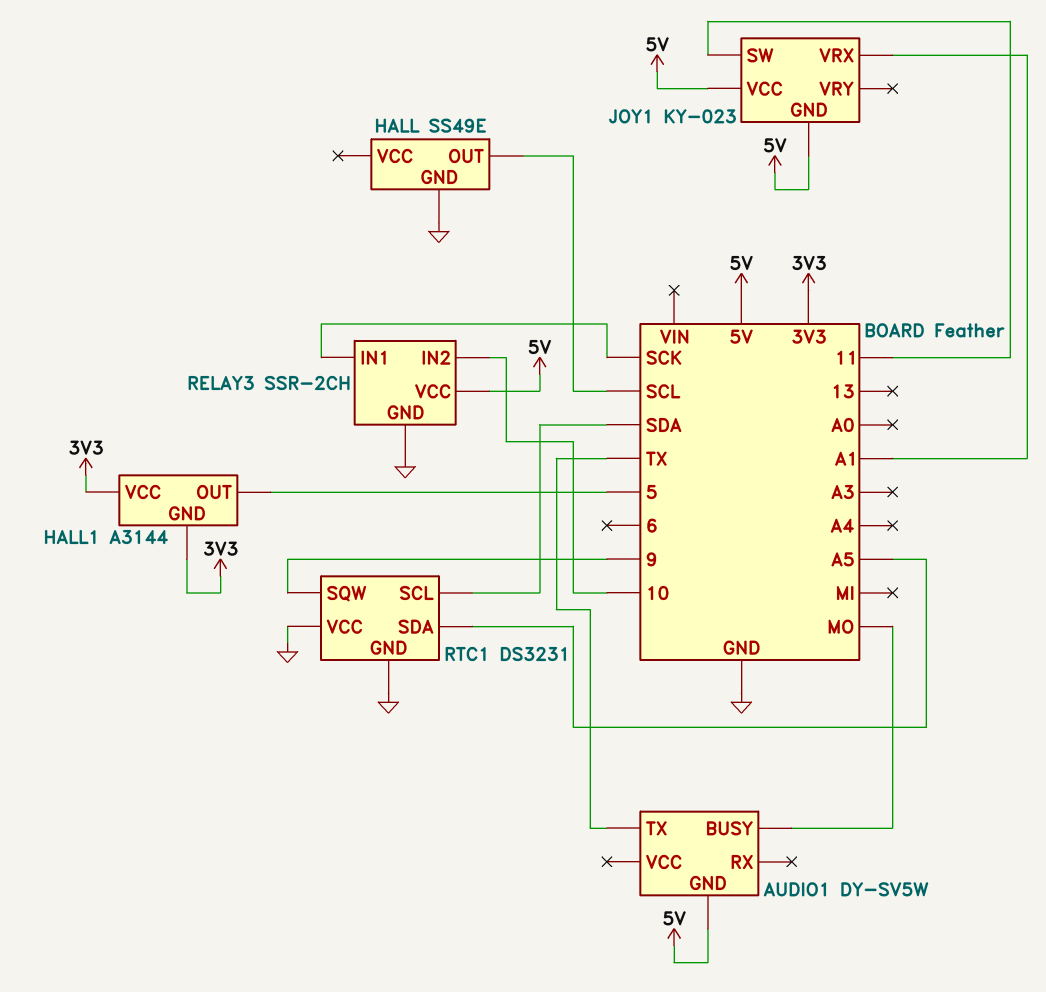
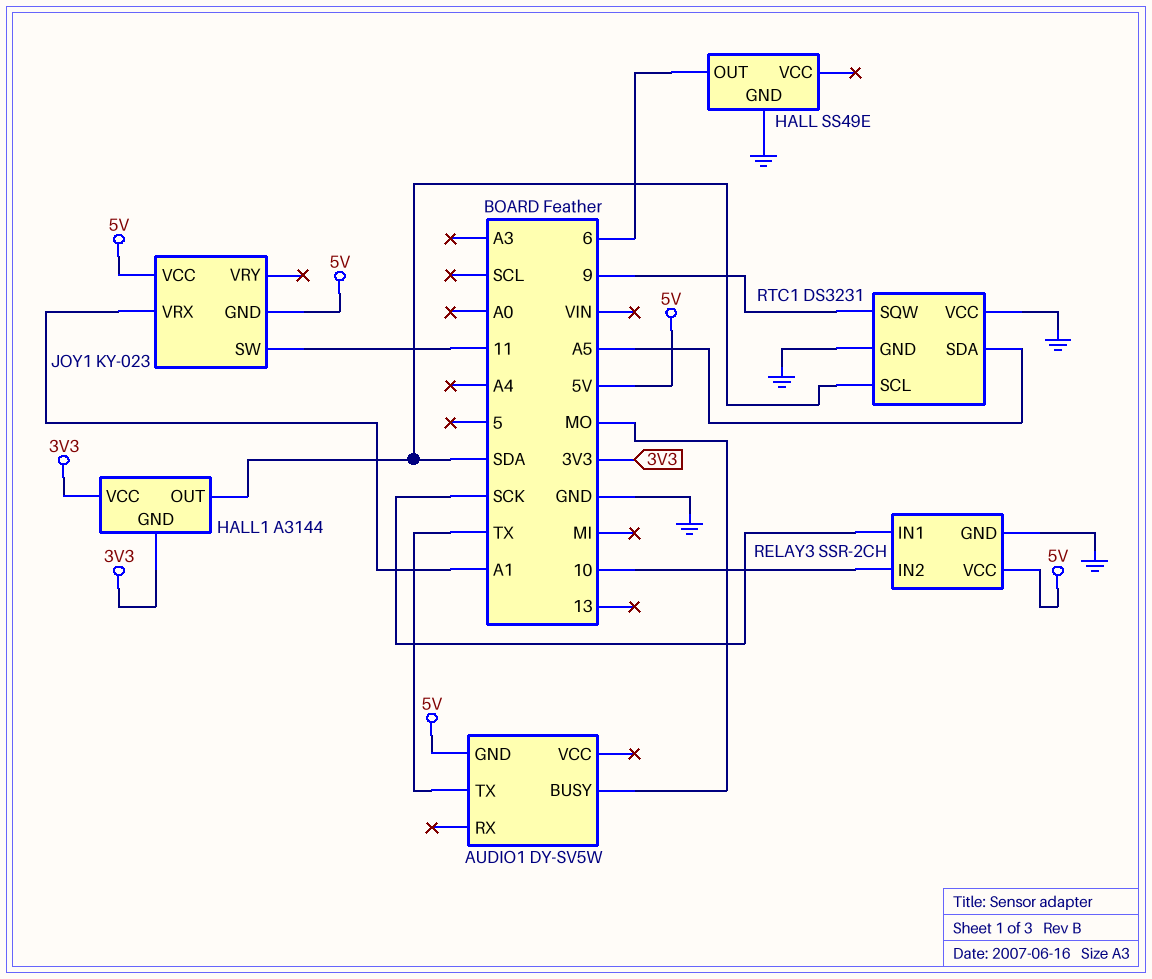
HALL pin OUT: SCL -> 6
HALL1 pin OUT: 5 -> SDA

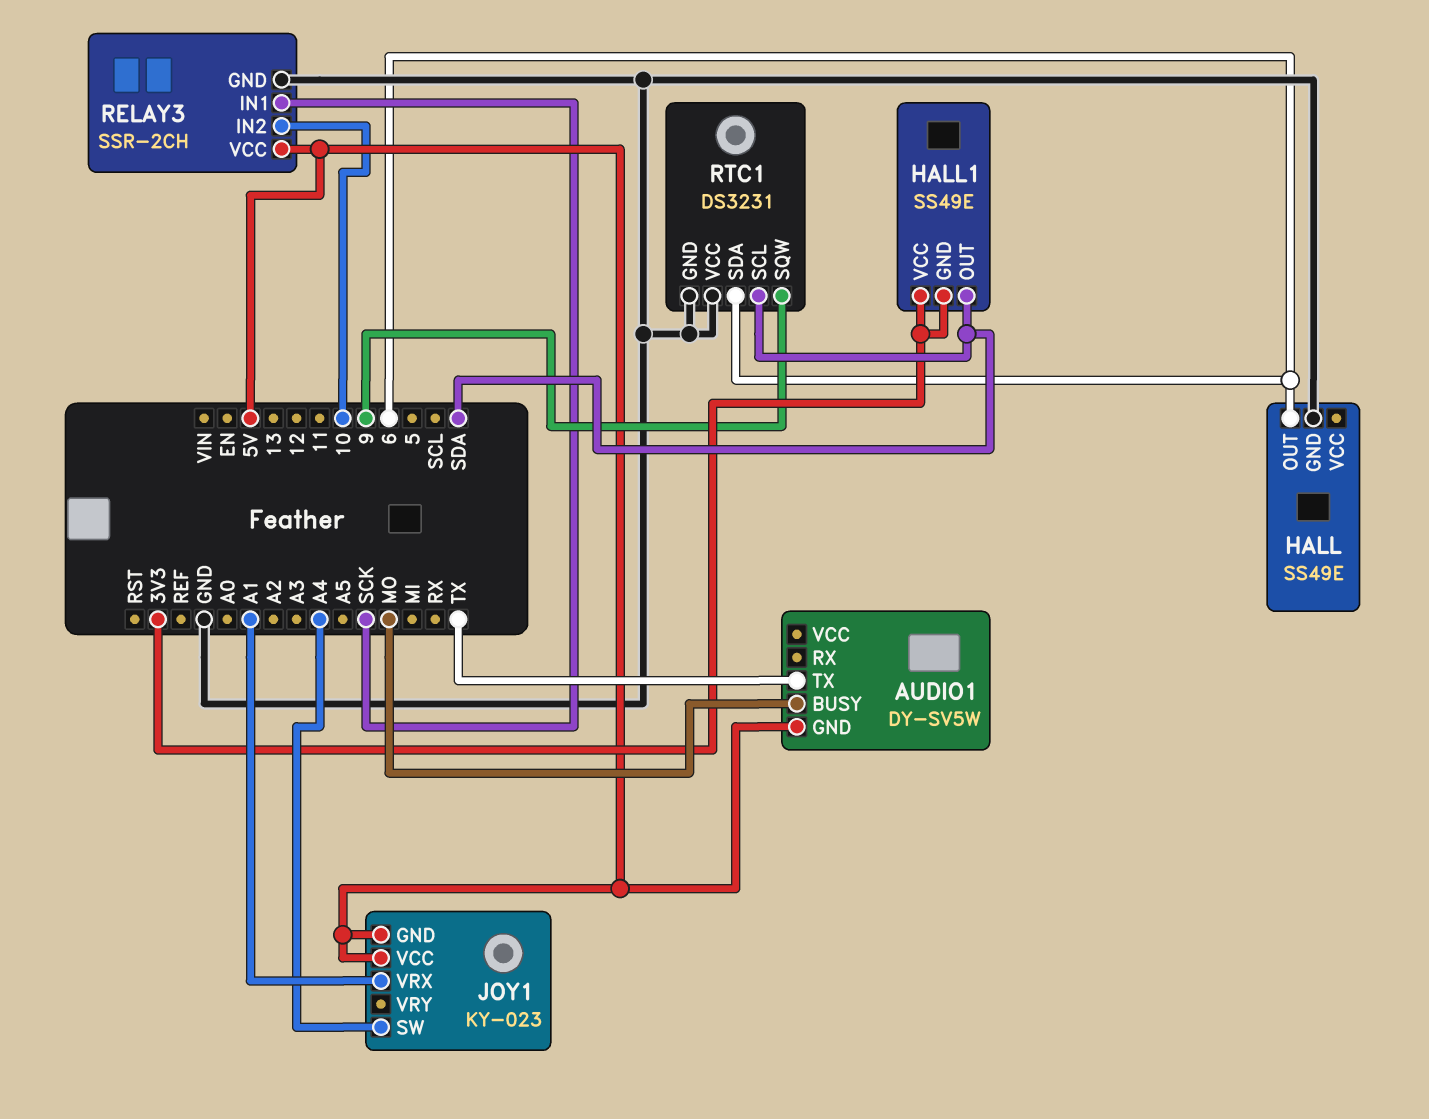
HALL1: A3144 -> SS49E
JOY1 pin SW: 11 -> A4
RTC1 pin SDA: A5 -> 6

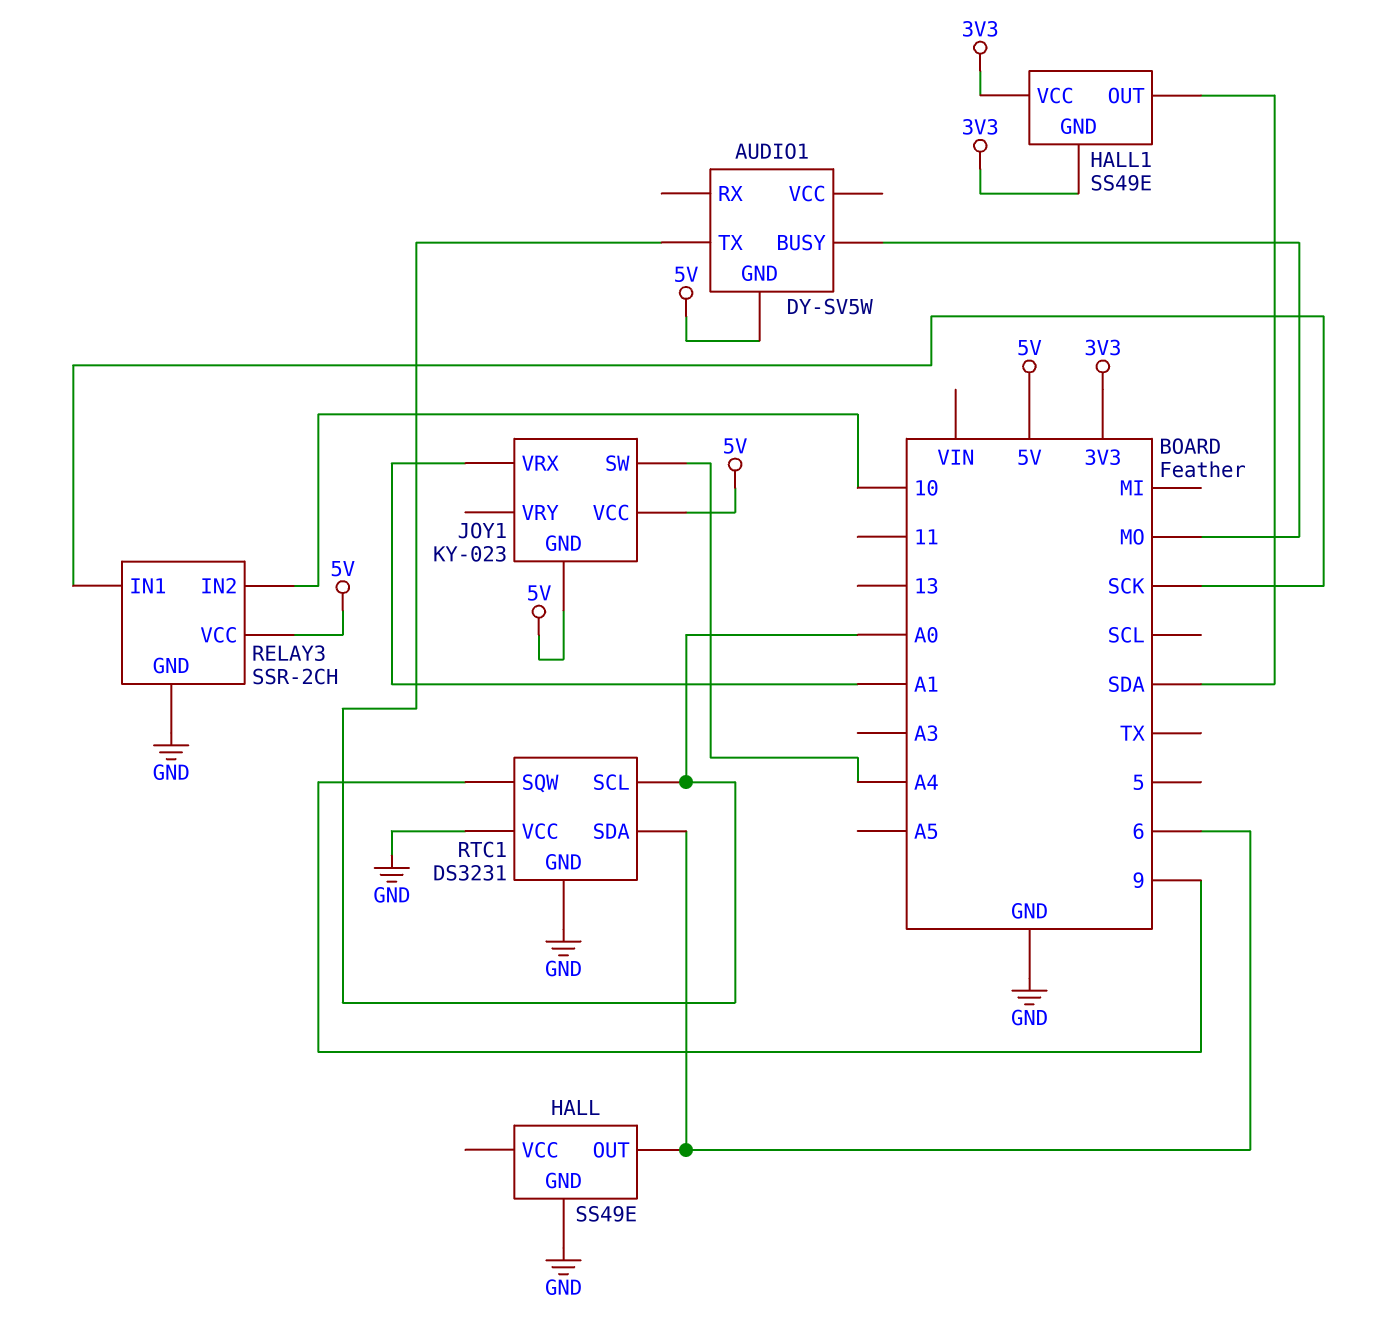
AUDIO1 pin TX: TX -> A0
RTC1 pin SCL: SDA -> A0

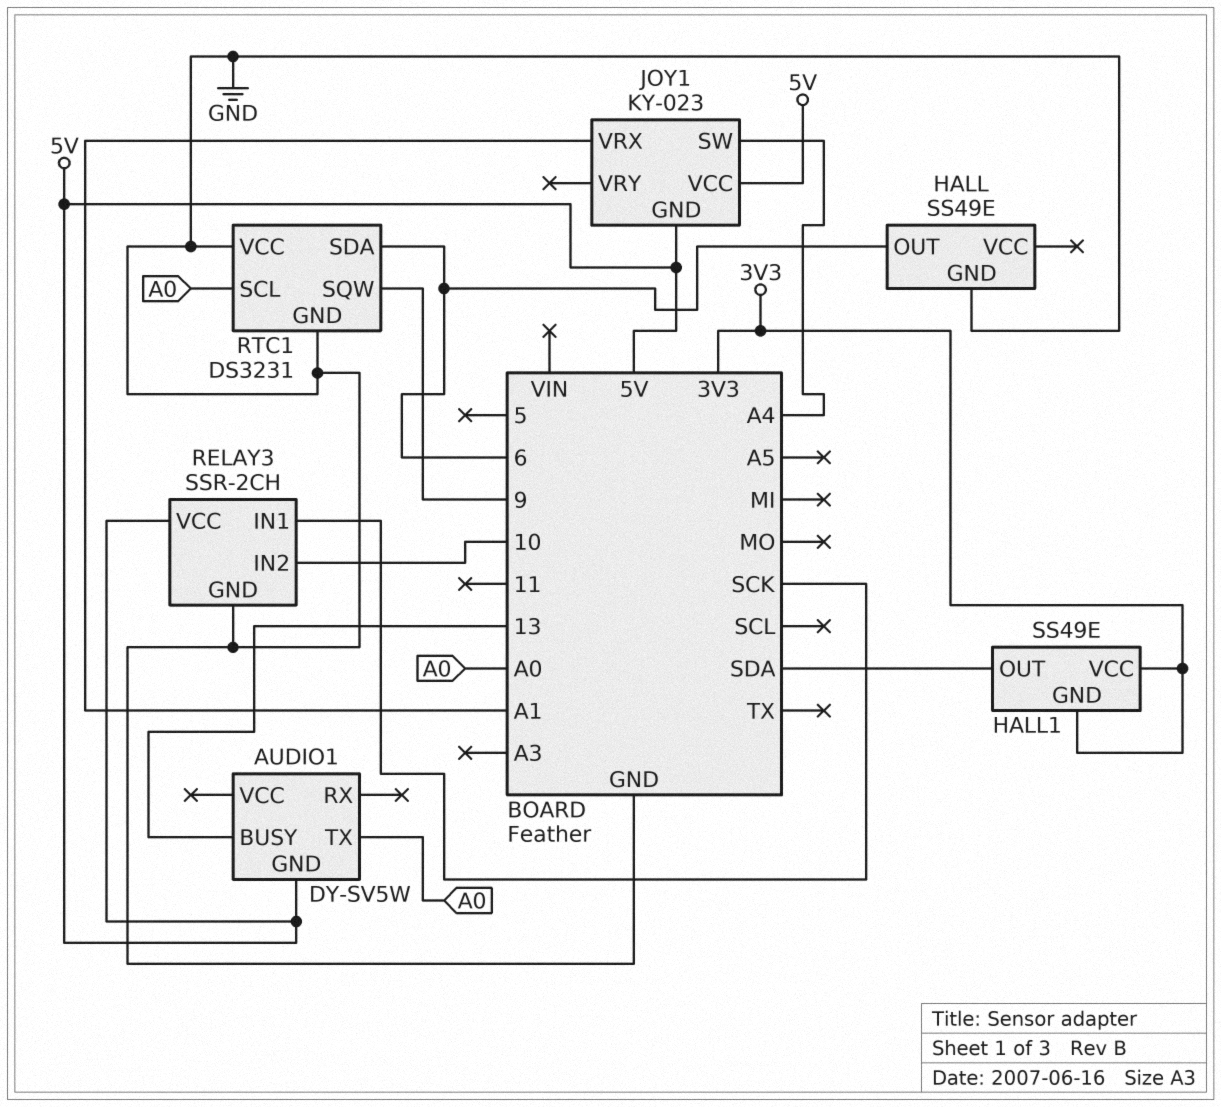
AUDIO1 pin BUSY: MO -> 13

